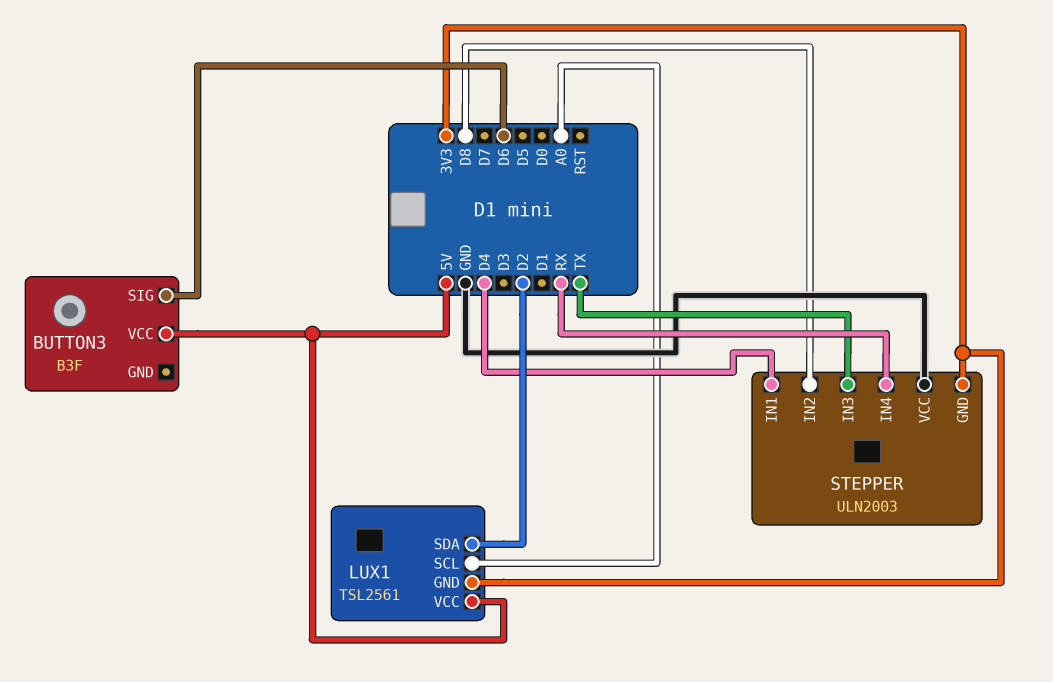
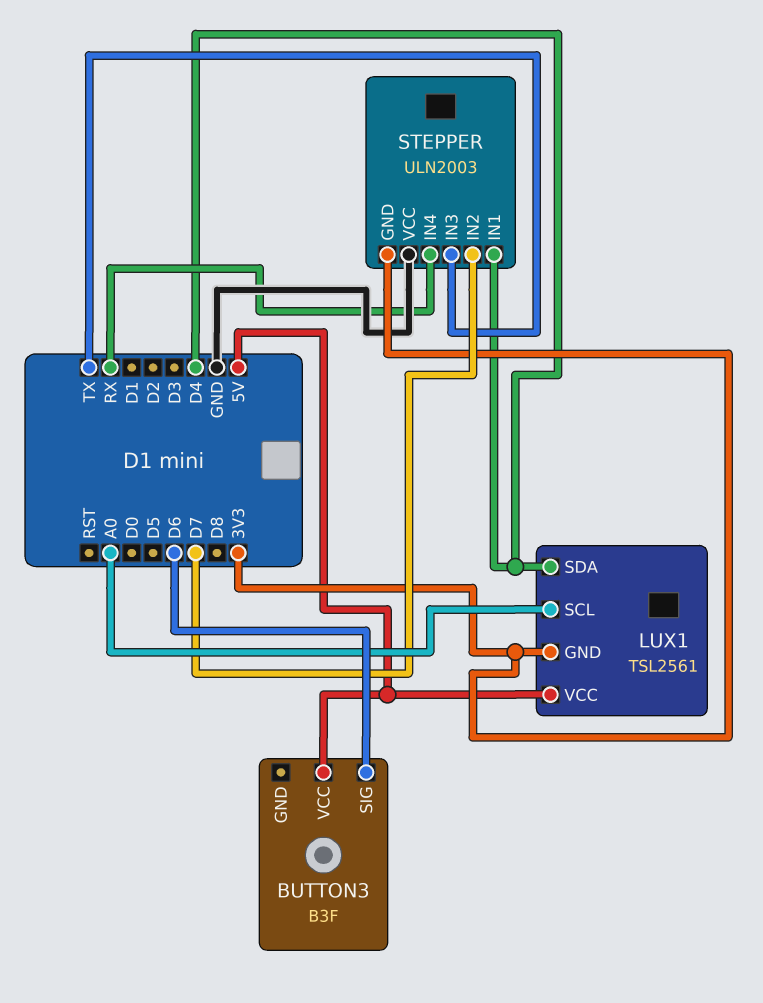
LUX1 pin SDA: D2 -> D4
STEPPER pin IN2: D8 -> D7

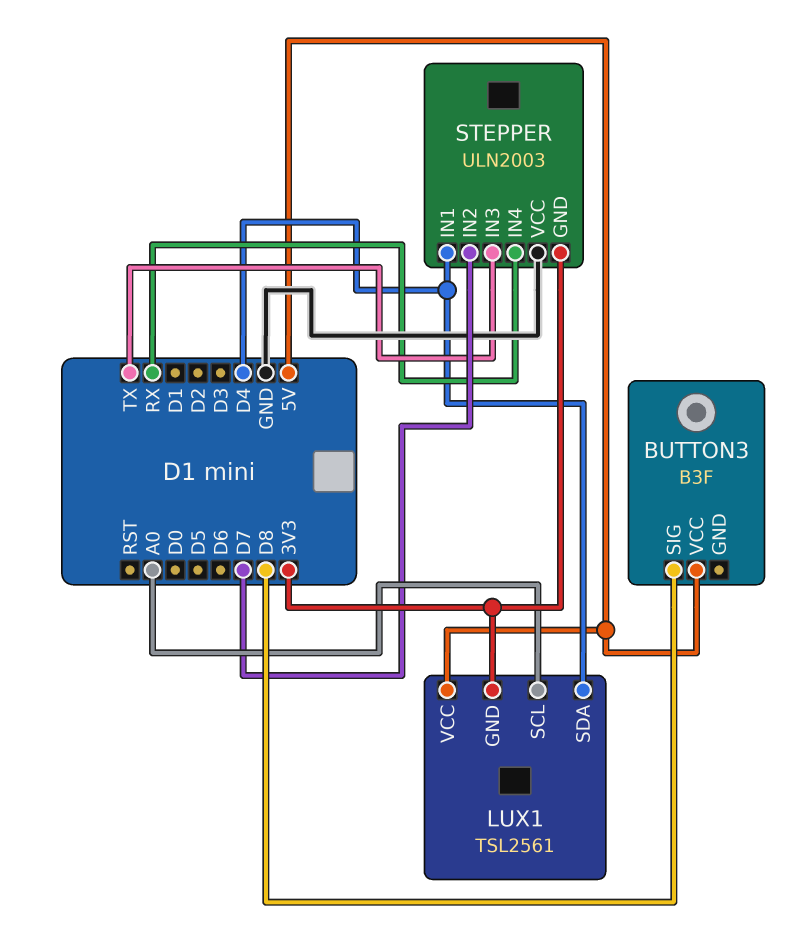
BUTTON3 pin SIG: D6 -> D8

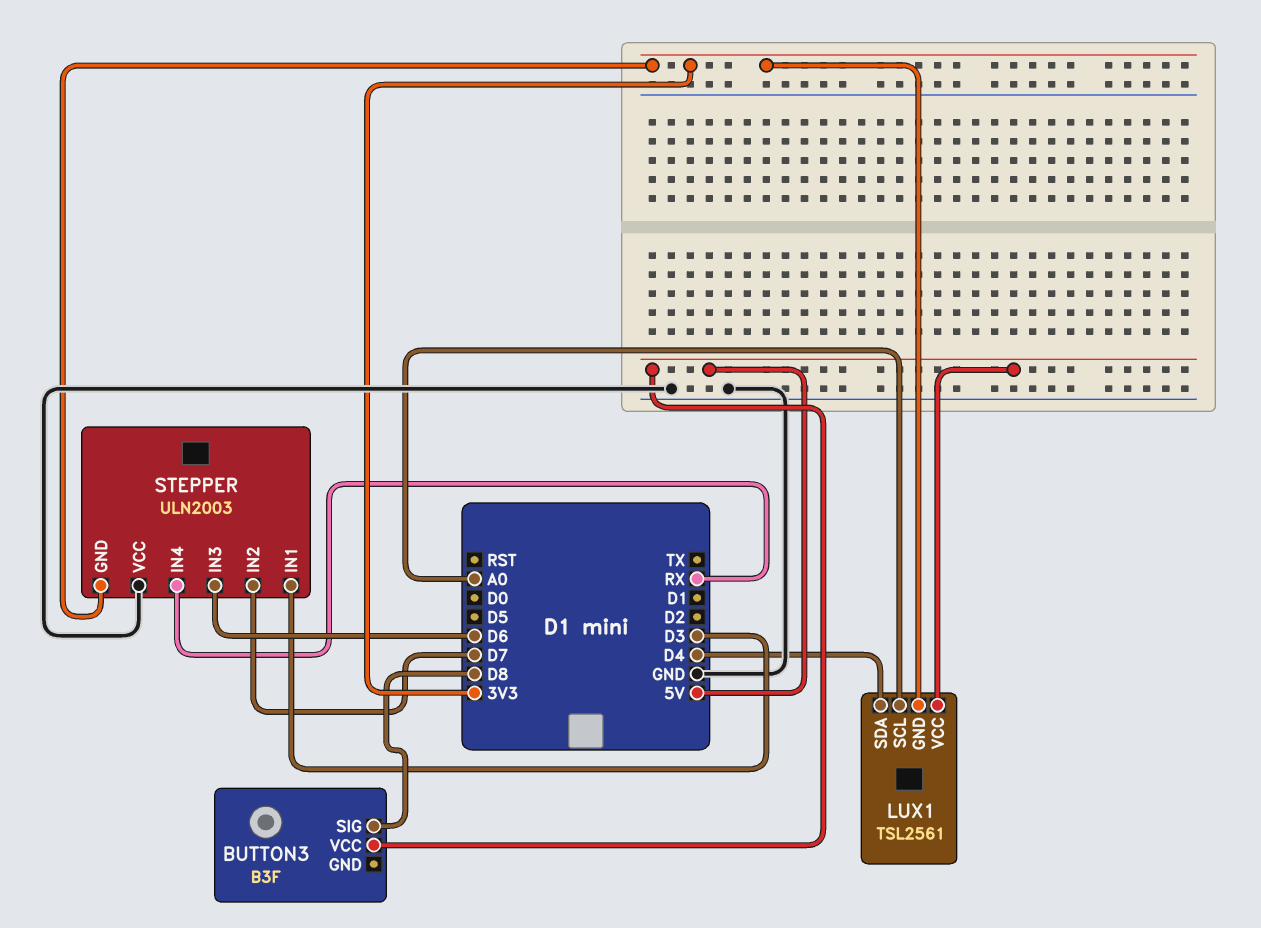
STEPPER pin IN1: D4 -> D3
STEPPER pin IN3: TX -> D6

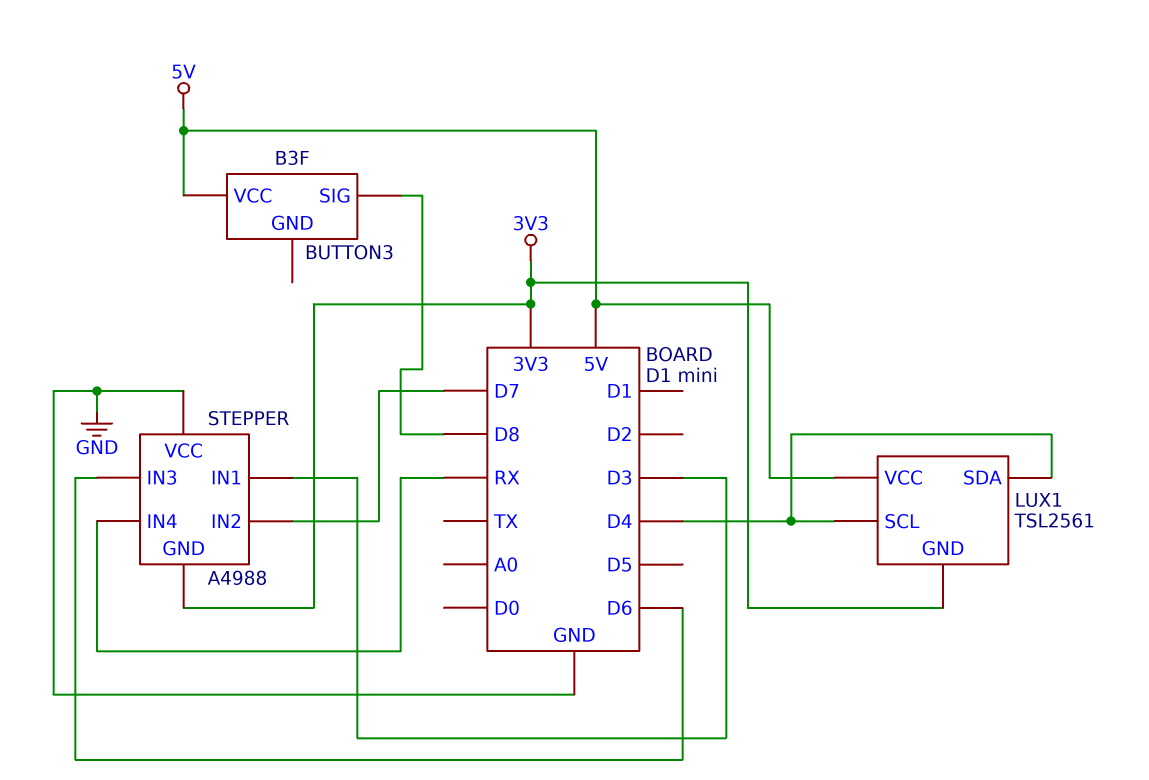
LUX1 pin SCL: A0 -> D4
STEPPER: ULN2003 -> A4988

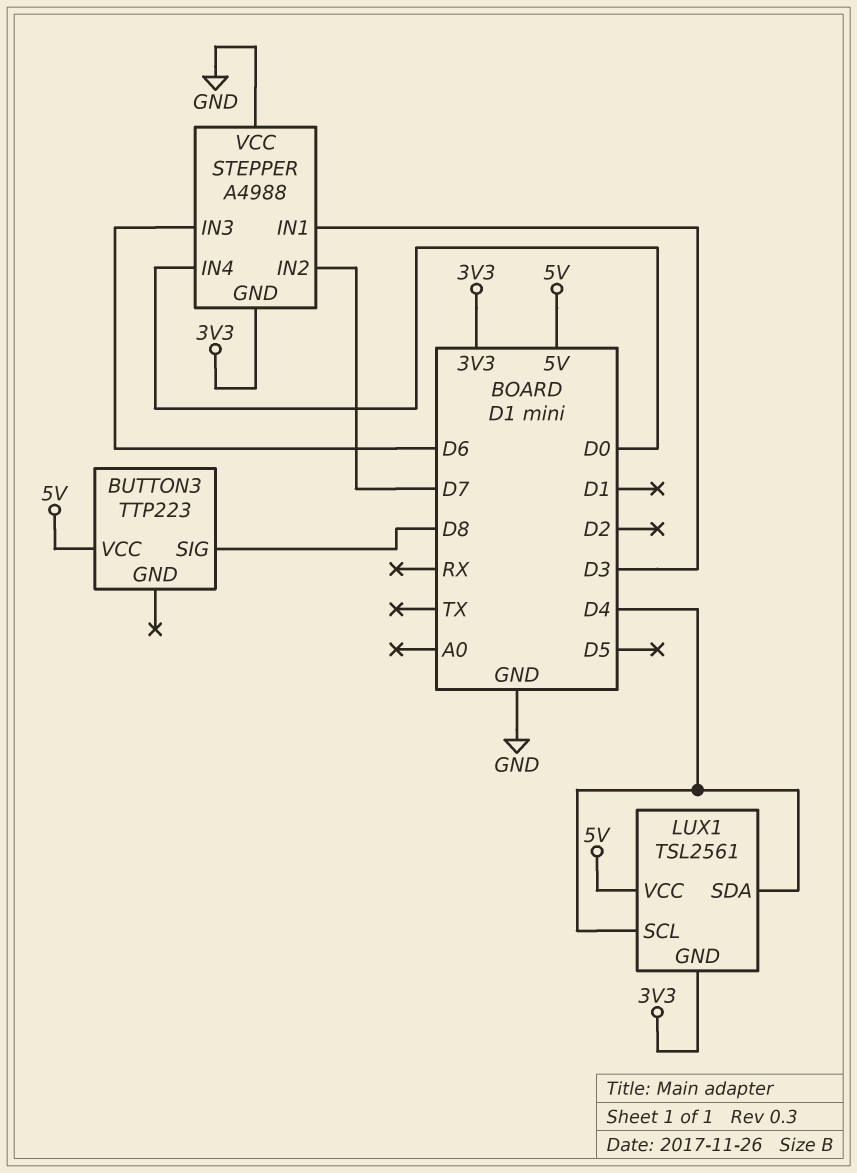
BUTTON3: B3F -> TTP223
STEPPER pin IN4: RX -> D0

